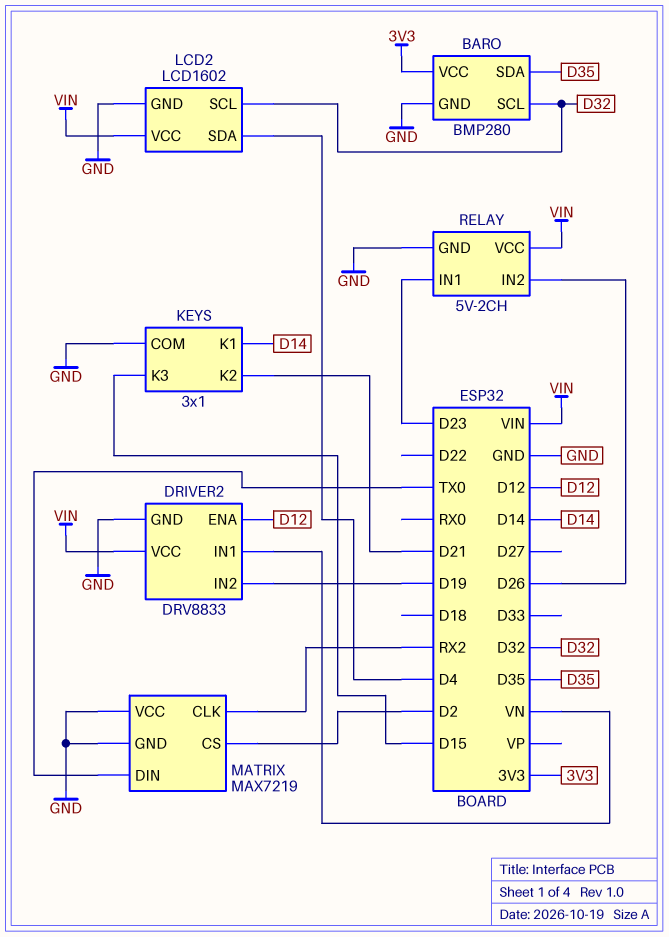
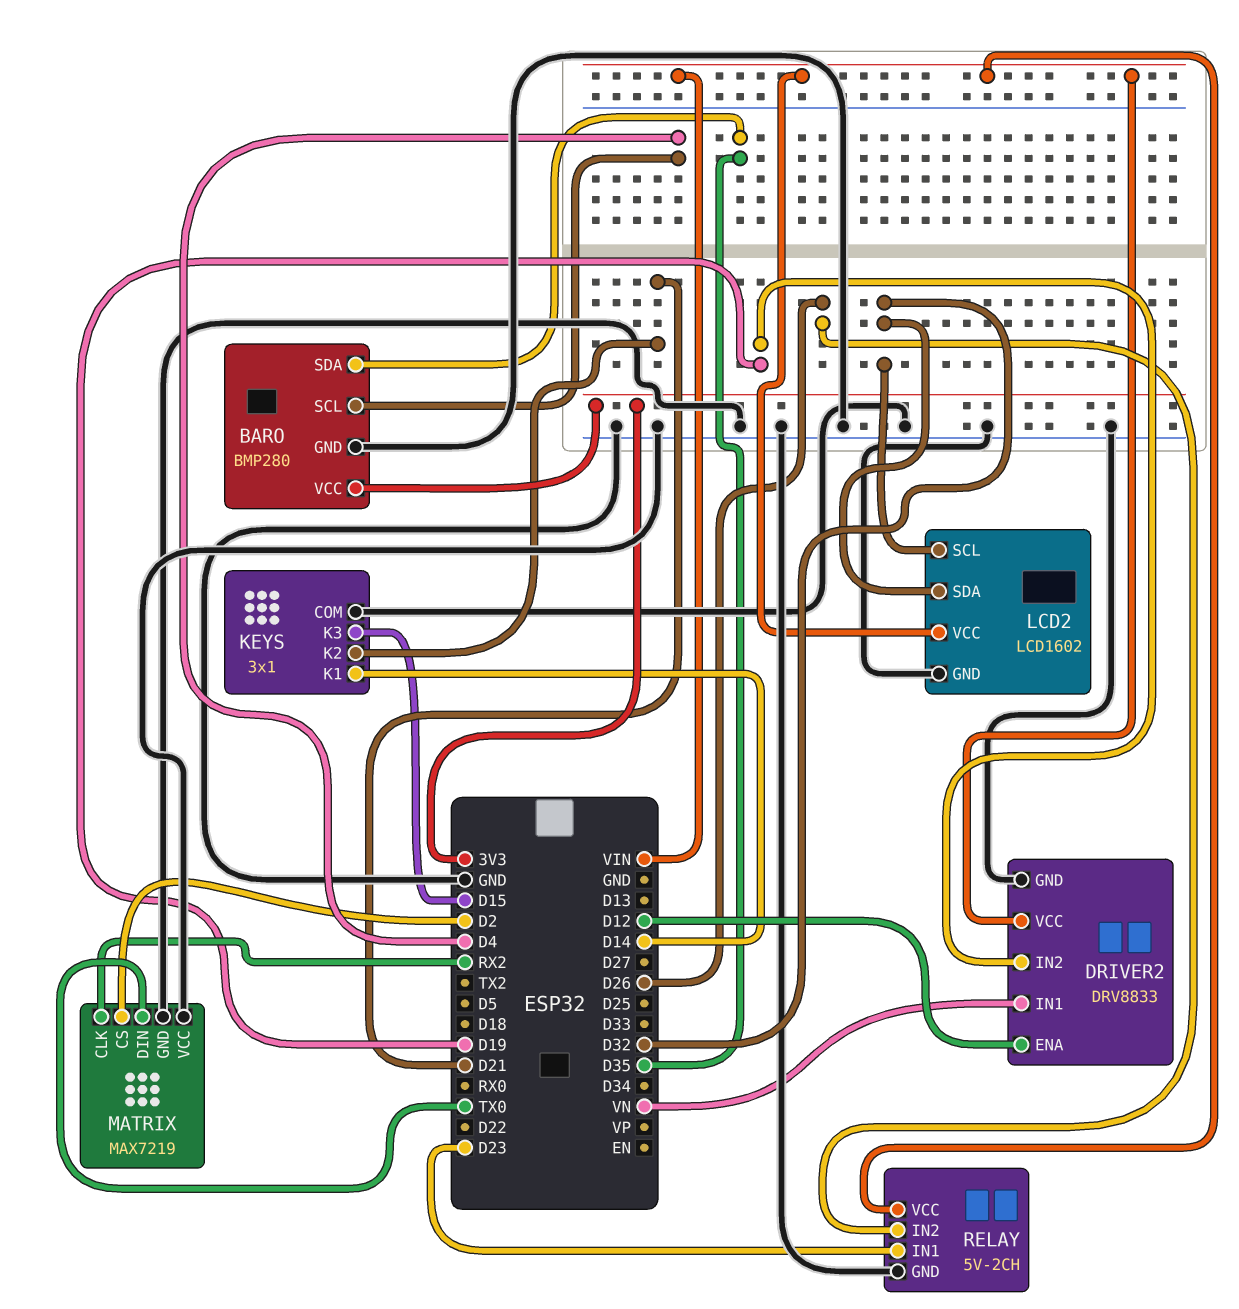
BARO pin SCL: D32 -> D4
LCD2 pin SDA: D4 -> D32

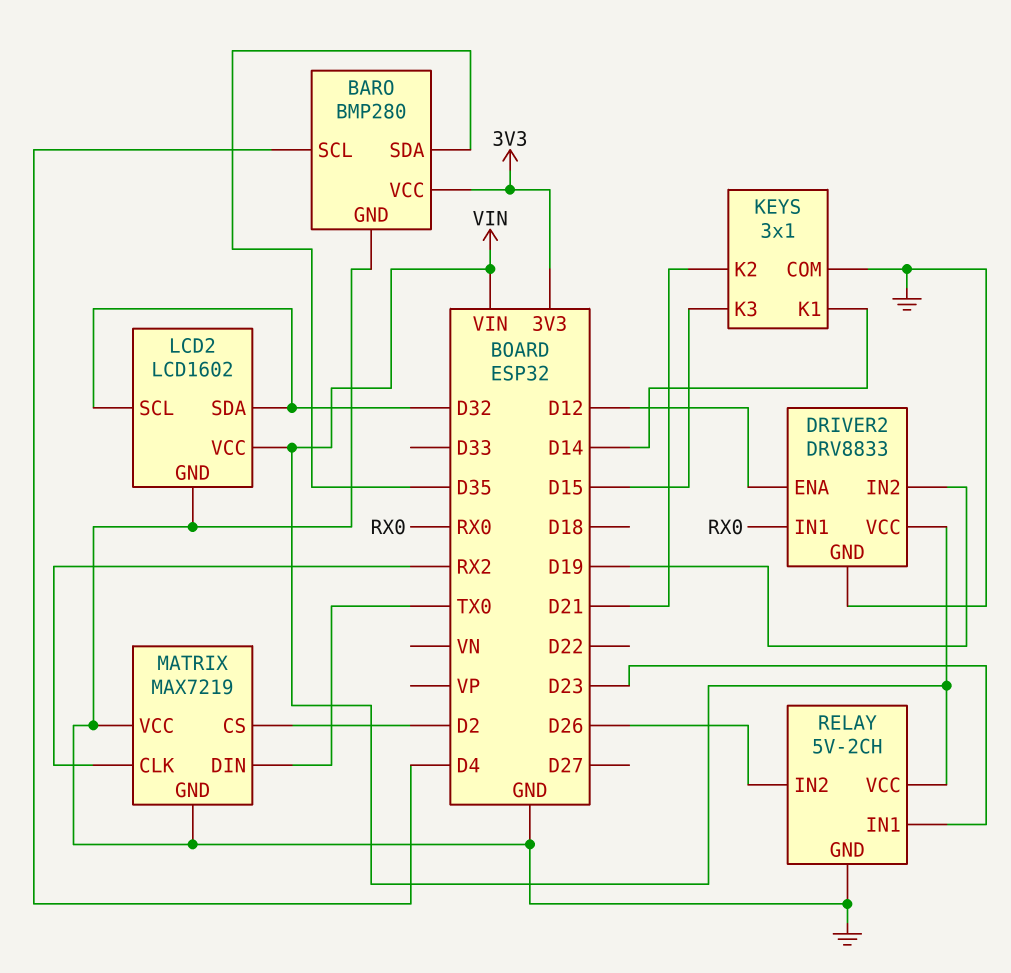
DRIVER2 pin IN1: VN -> RX0

